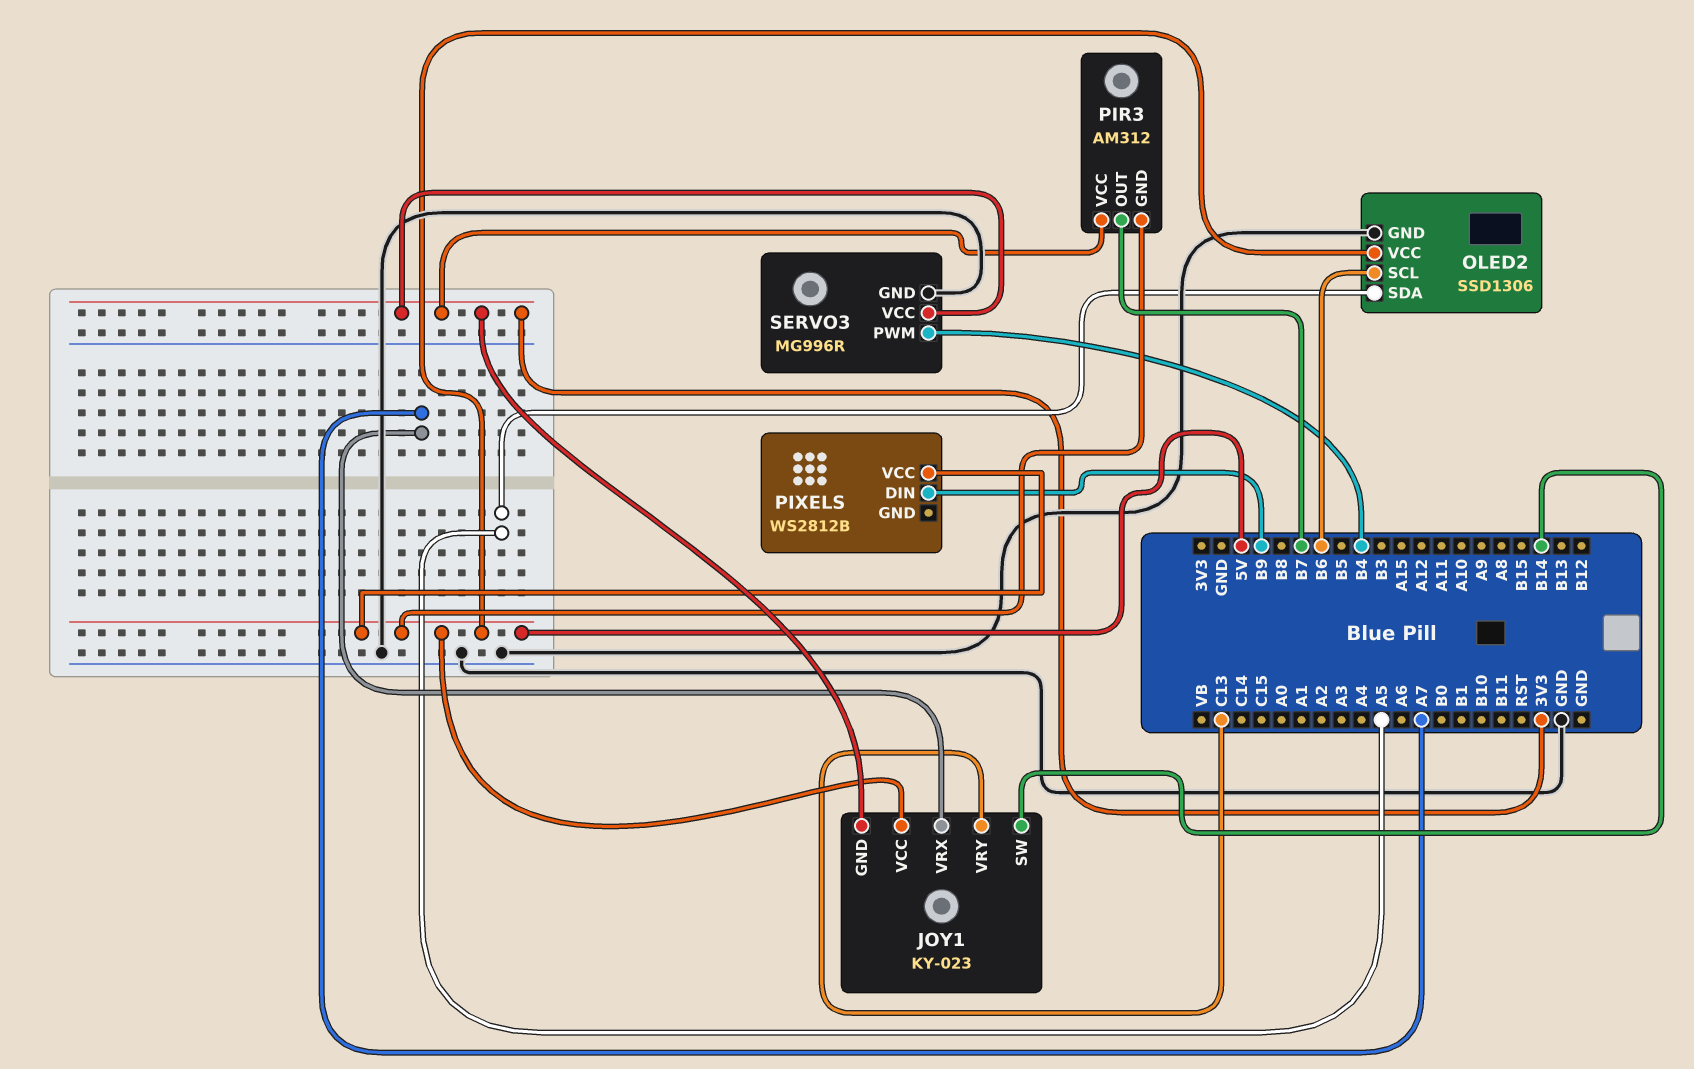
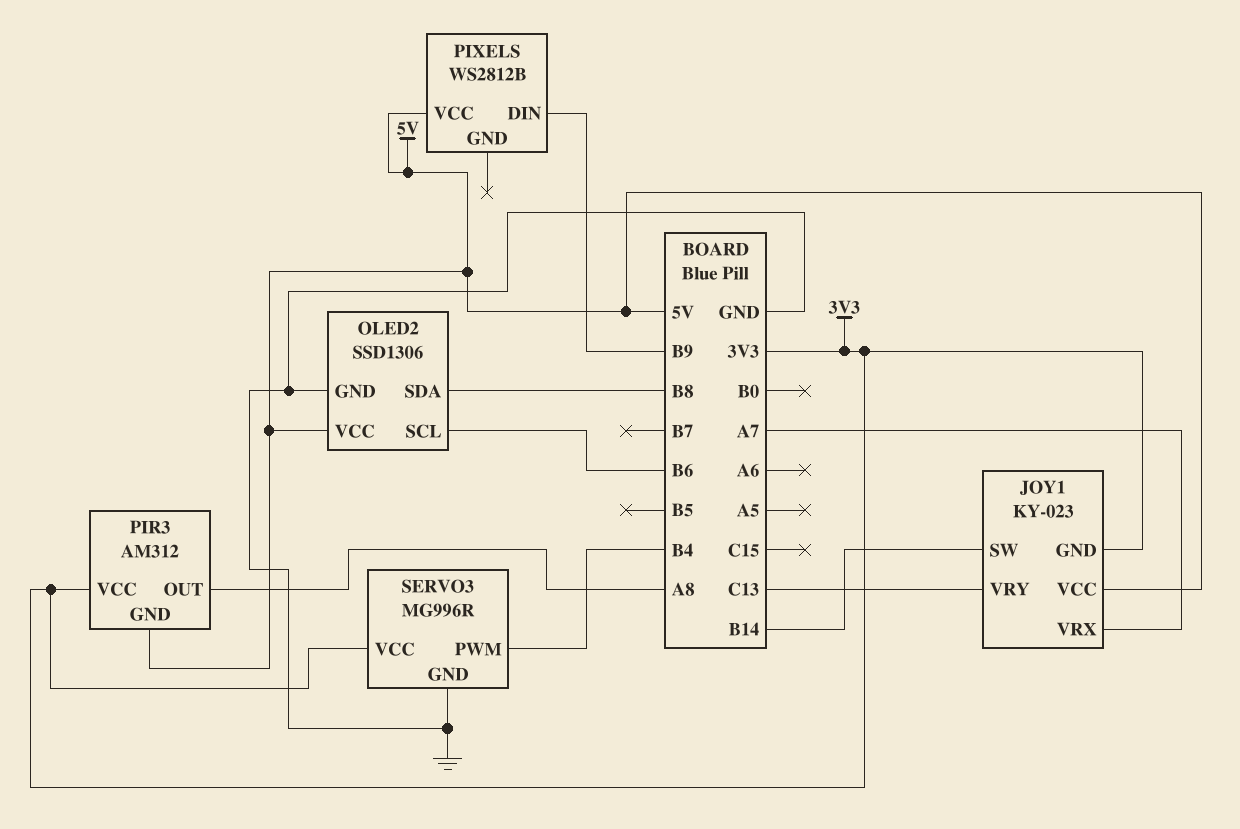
OLED2 pin SDA: A5 -> B8
PIR3 pin OUT: B7 -> A8

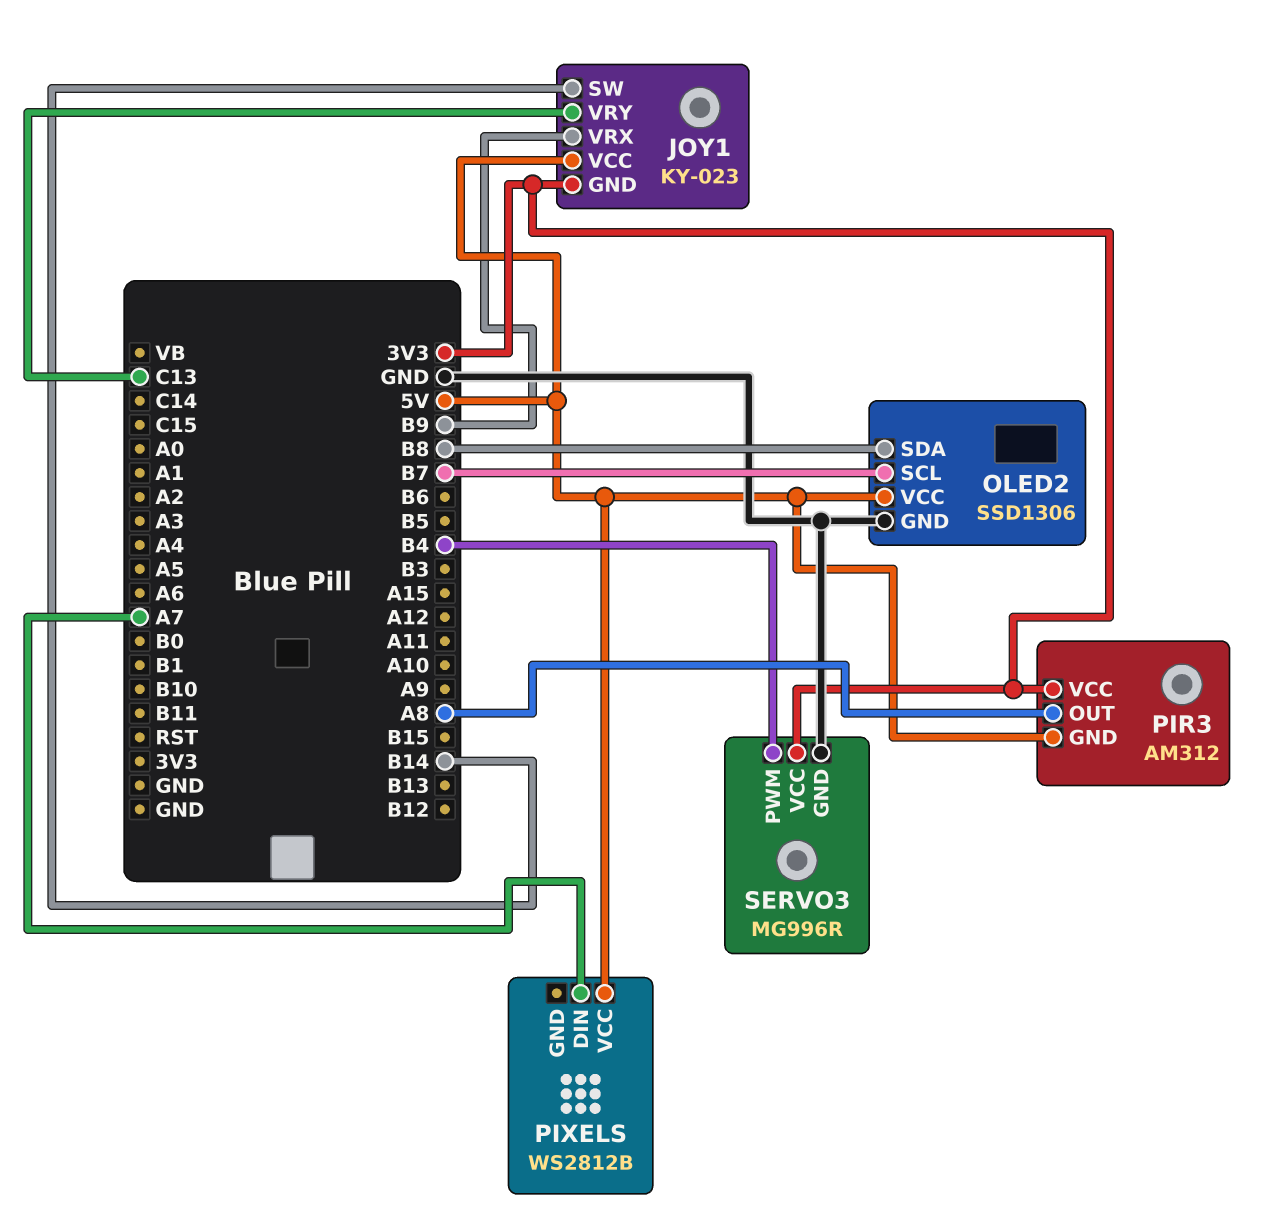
JOY1 pin VRX: A7 -> B9
OLED2 pin SCL: B6 -> B7
PIXELS pin DIN: B9 -> A7

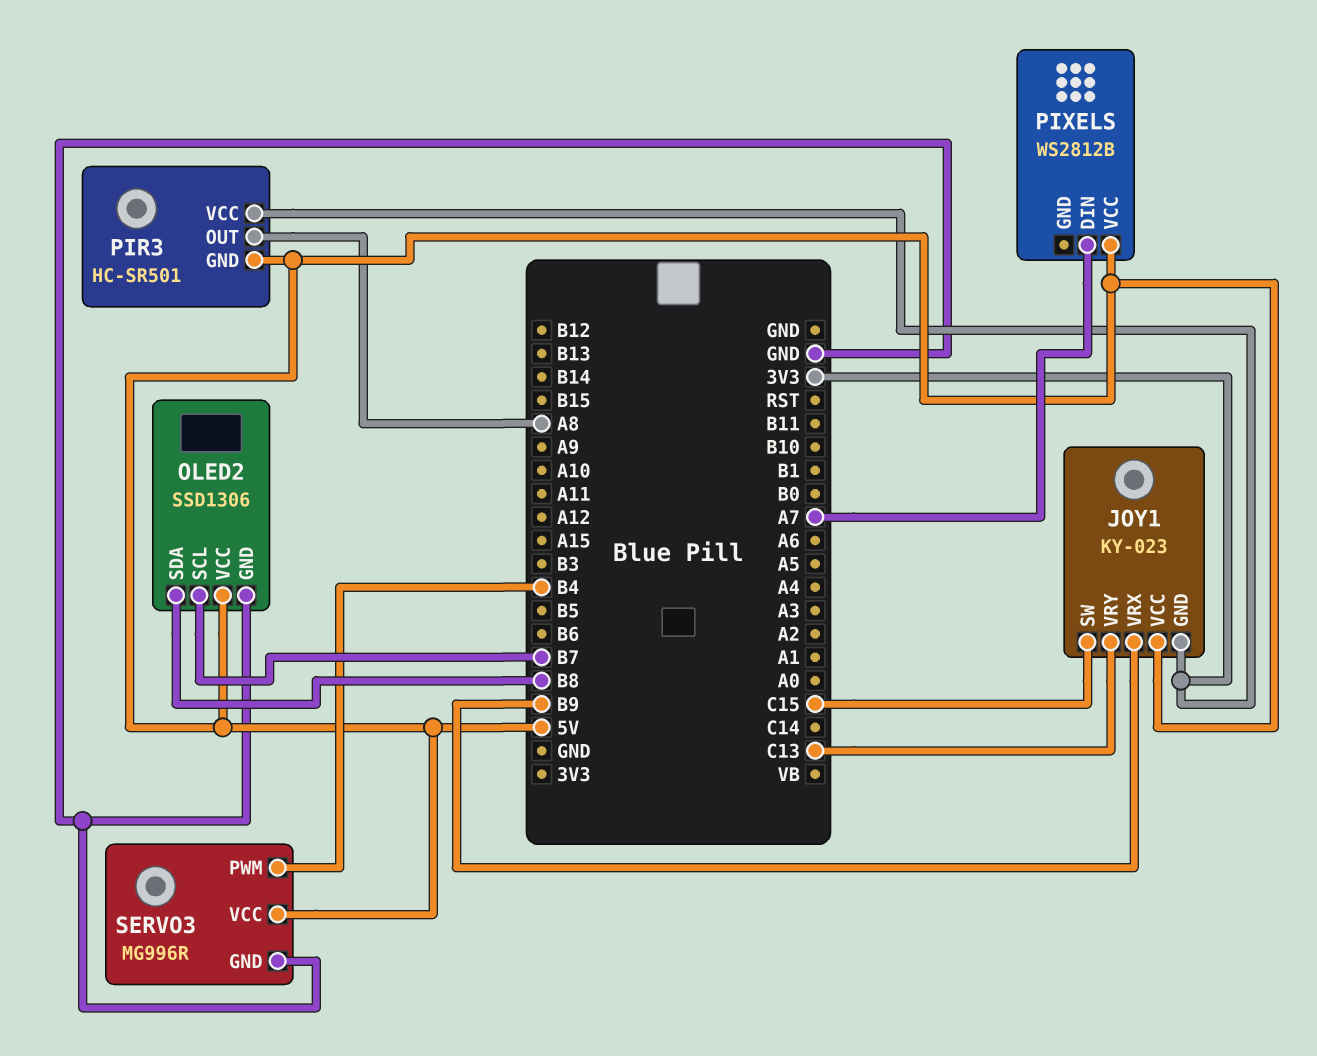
JOY1 pin SW: B14 -> C15
PIR3: AM312 -> HC-SR501
SERVO3 pin VCC: 3V3 -> 5V

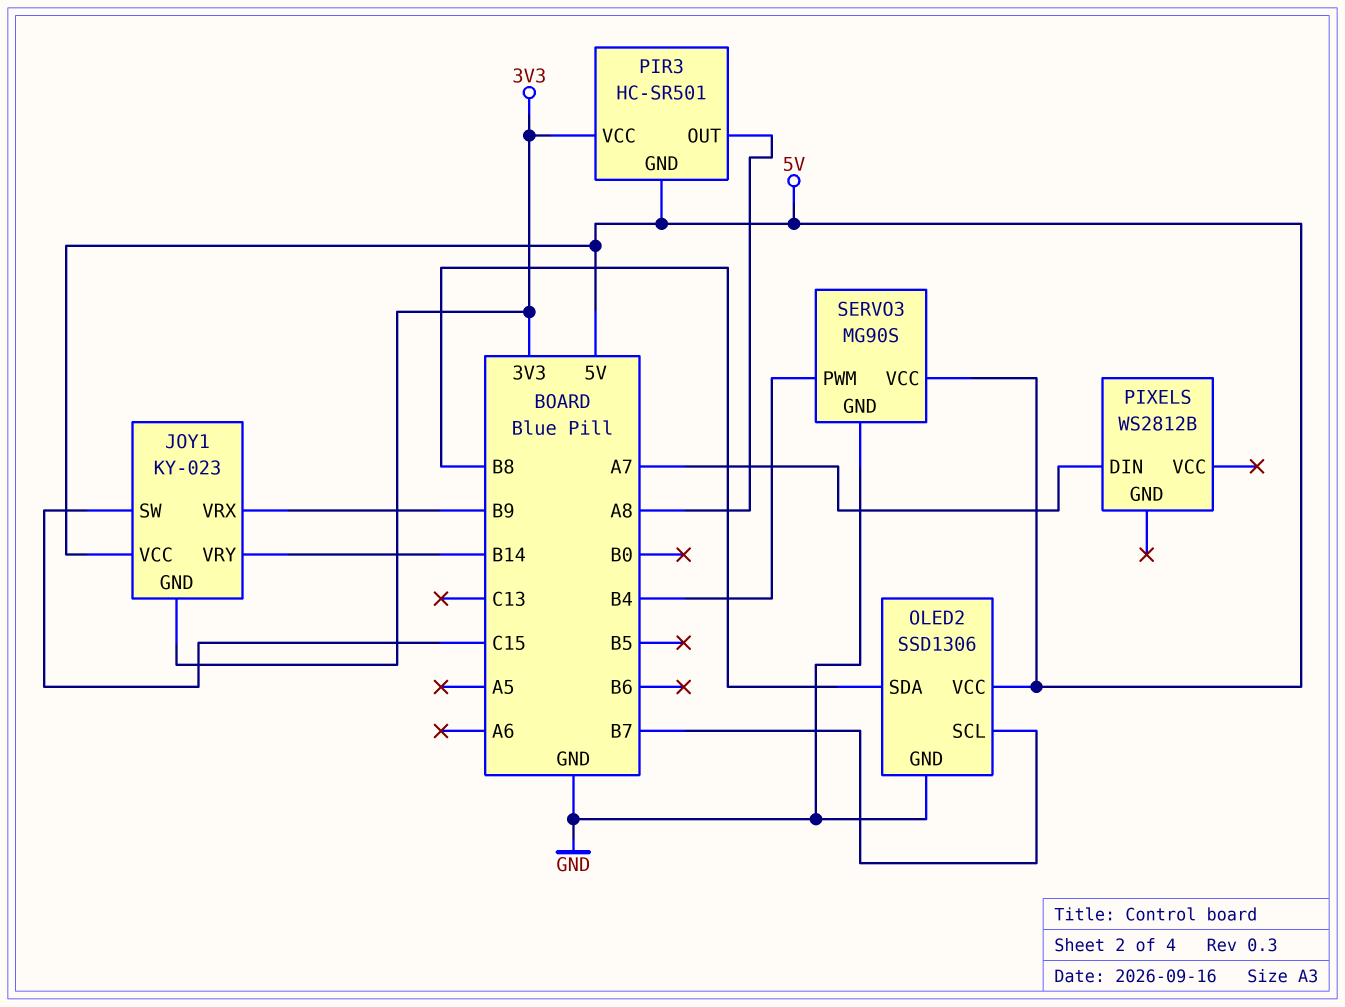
JOY1 pin VRY: C13 -> B14
PIXELS pin VCC: 5V -> none
SERVO3: MG996R -> MG90S

